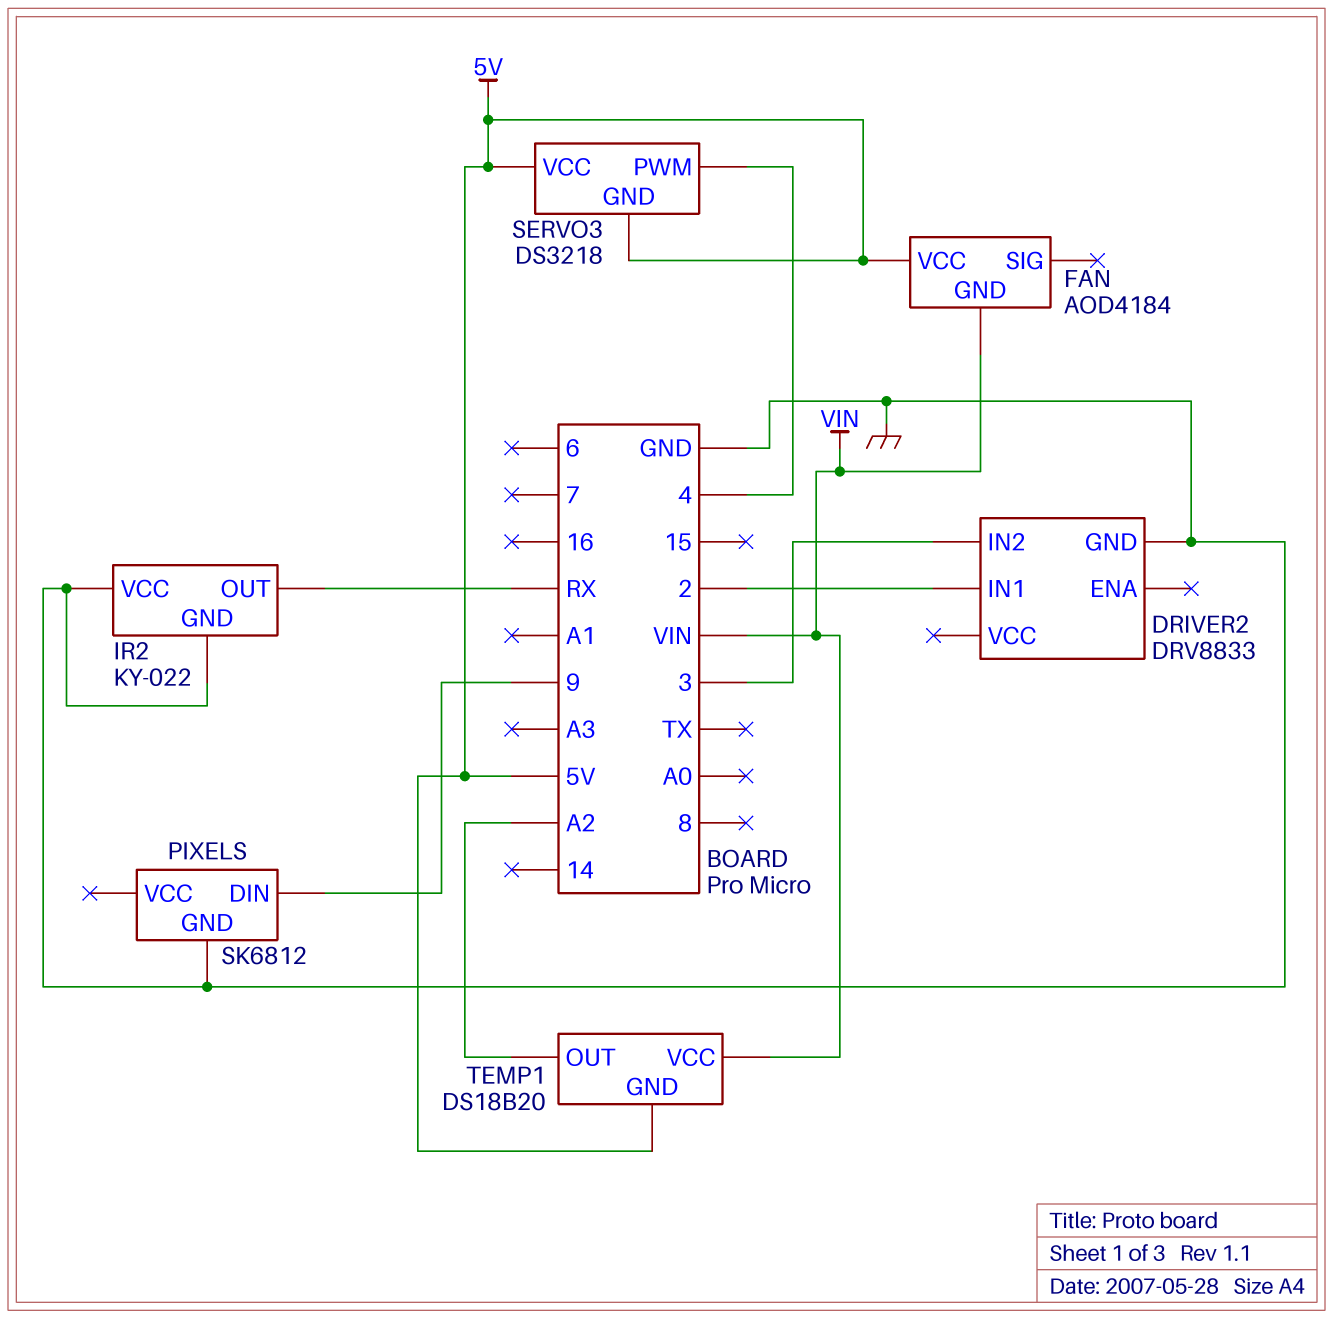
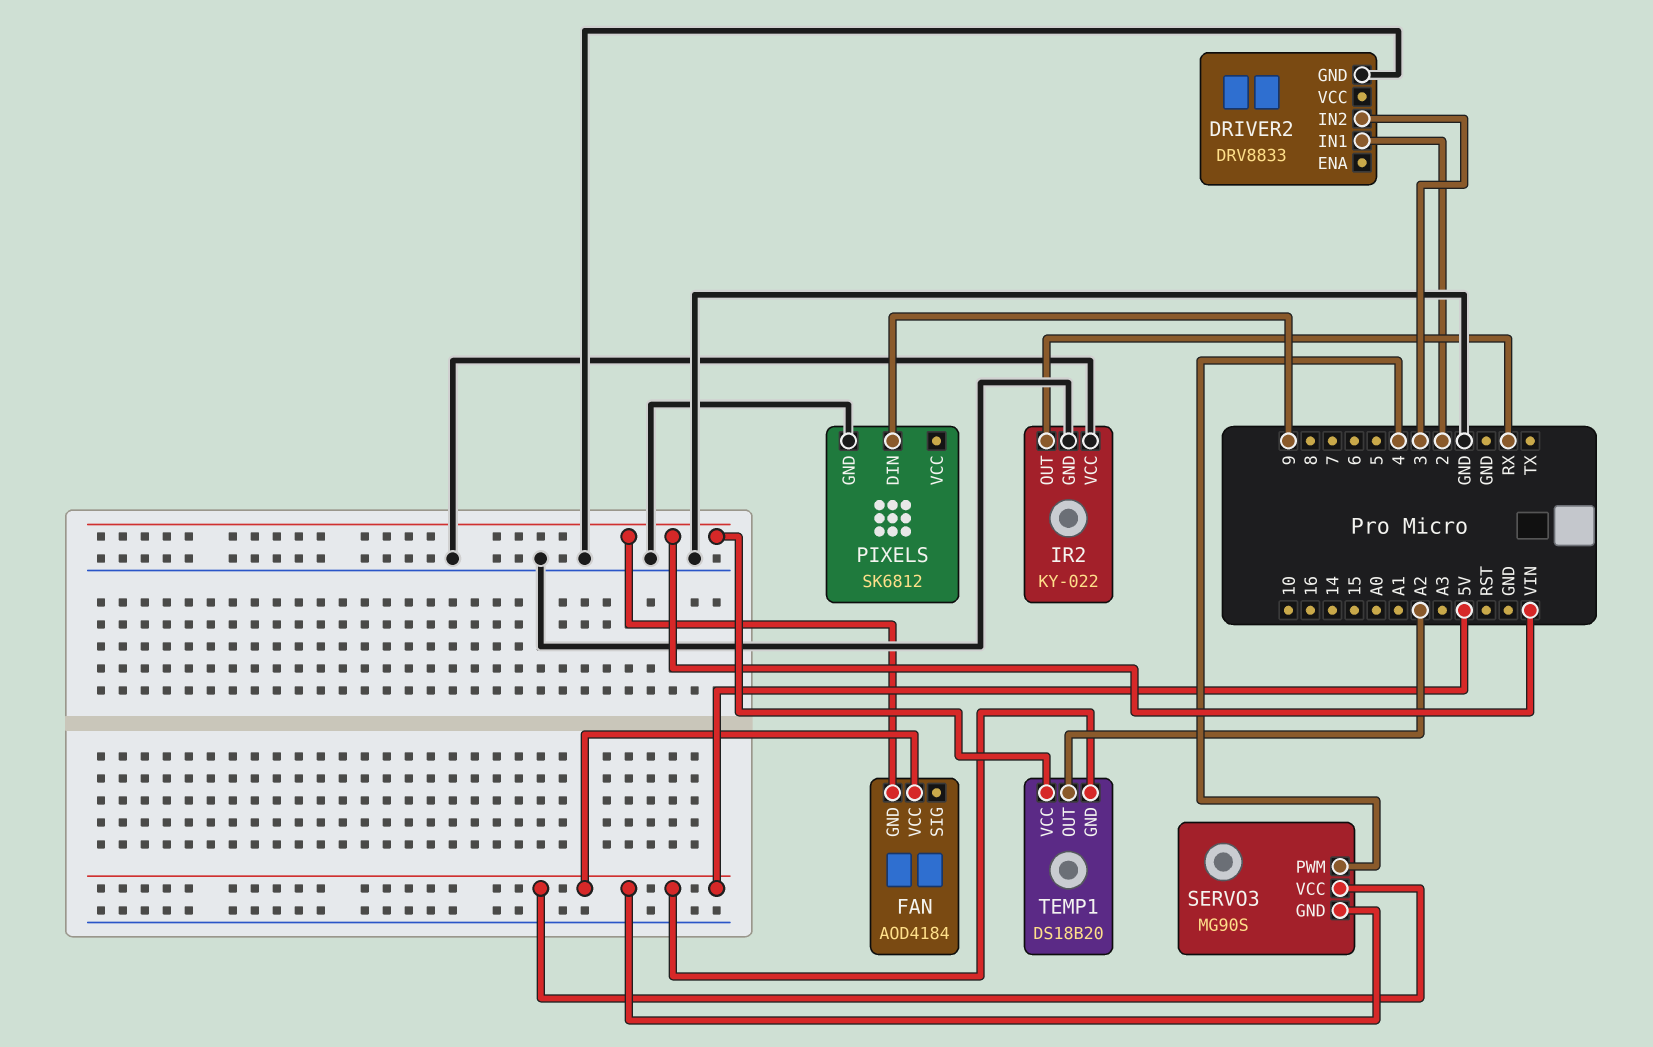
SERVO3: DS3218 -> MG90S

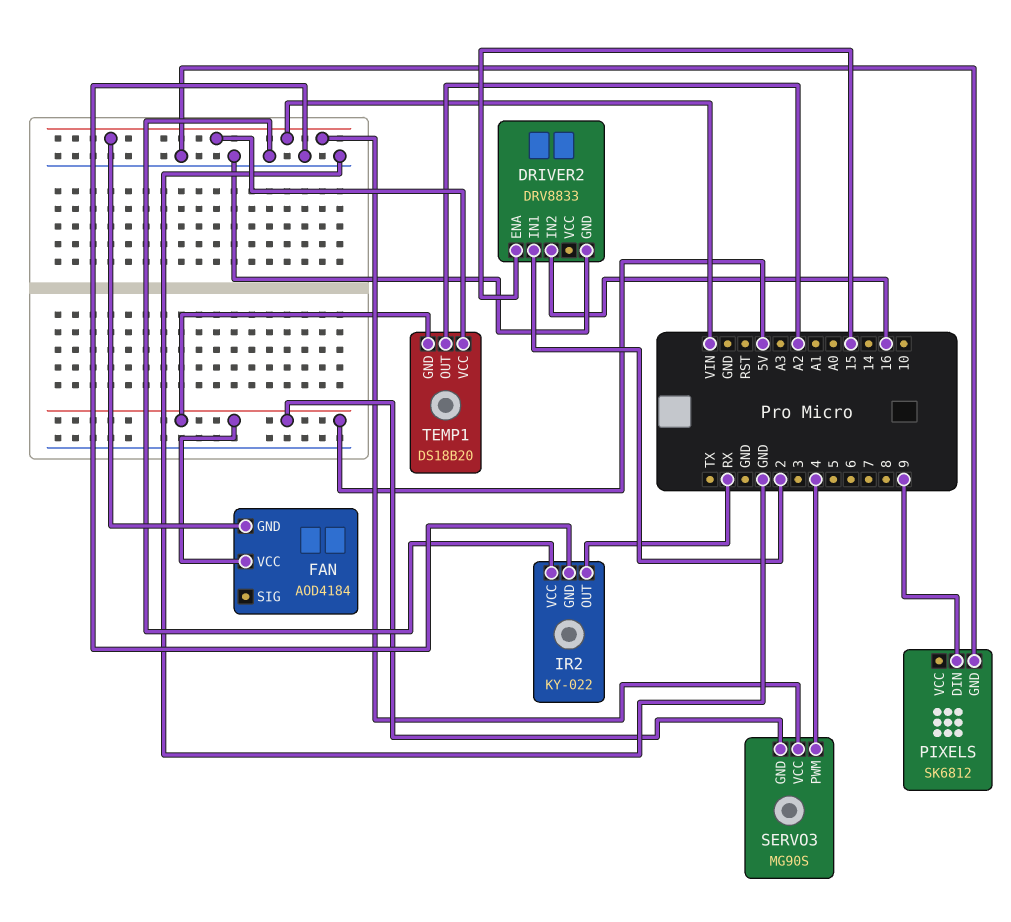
DRIVER2 pin ENA: none -> 15
DRIVER2 pin IN2: 3 -> 16
SERVO3 pin VCC: 5V -> VIN

